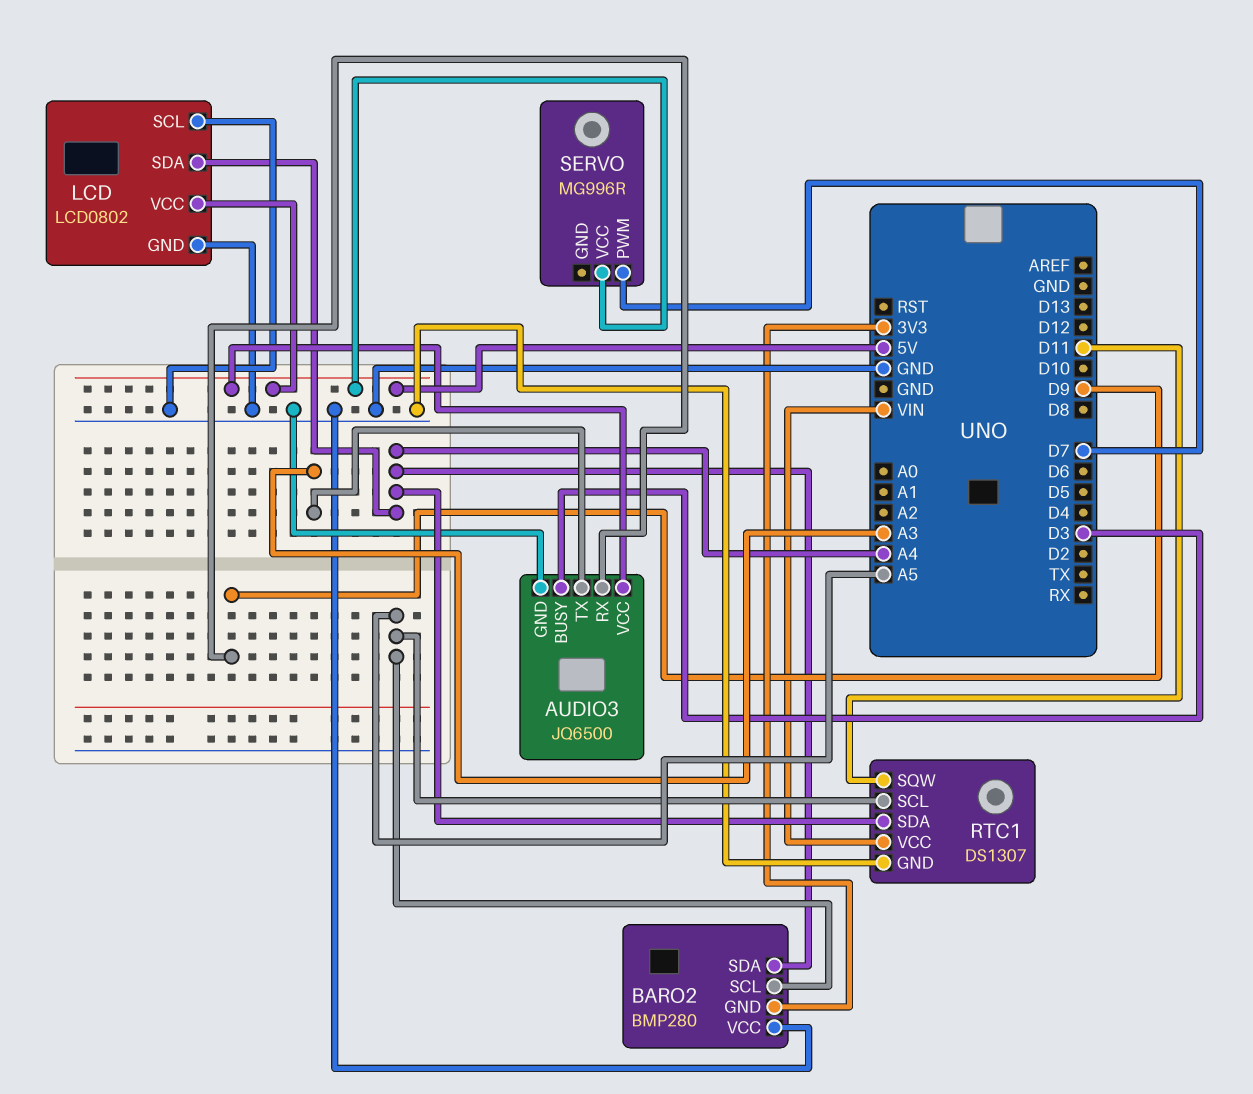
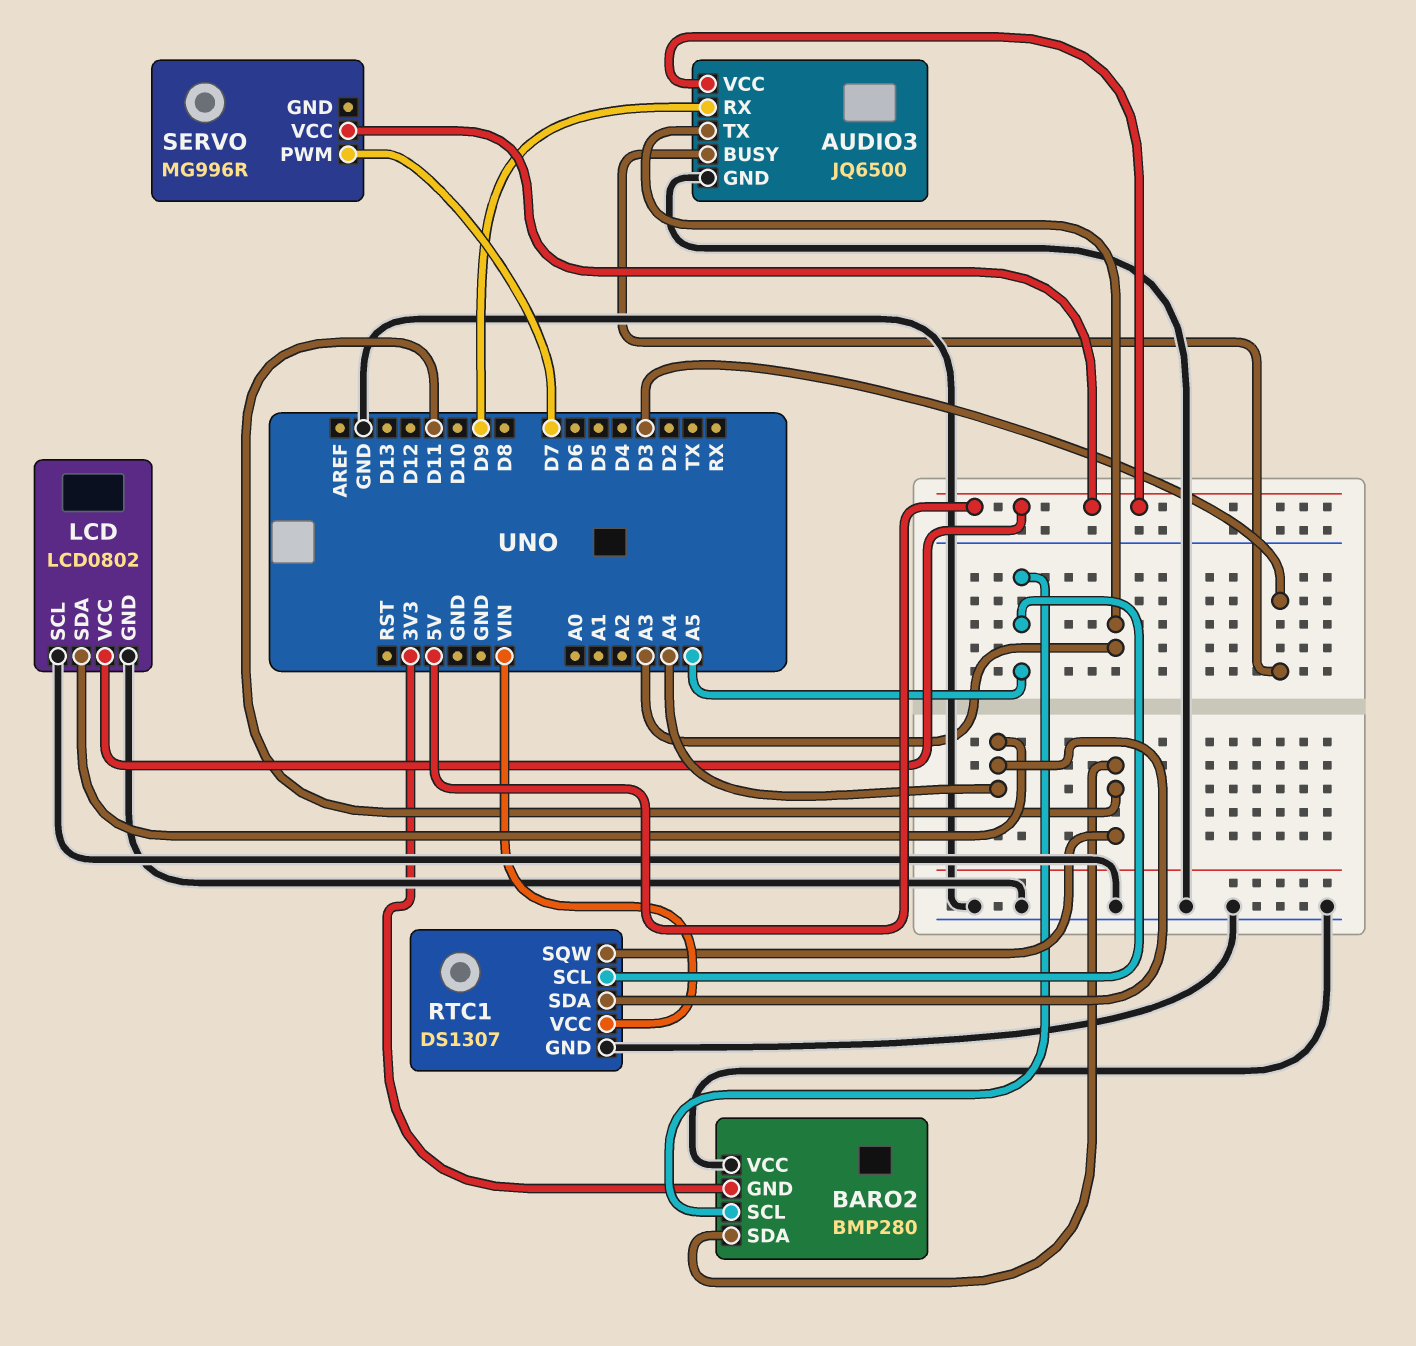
BARO2 pin SDA: A4 -> D11

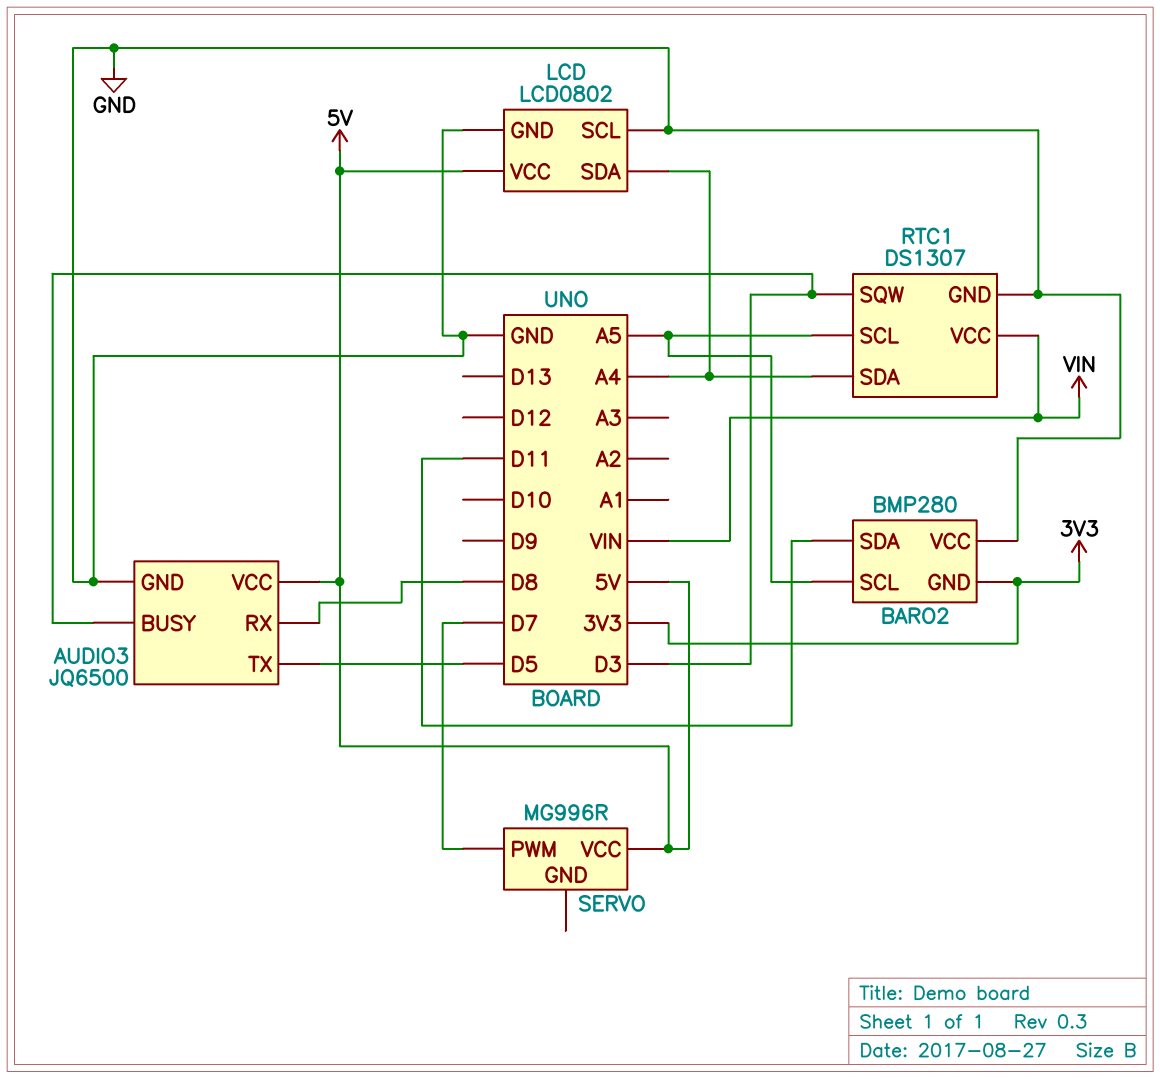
AUDIO3 pin RX: D9 -> D8
AUDIO3 pin TX: A3 -> D5
RTC1 pin SQW: D11 -> D3

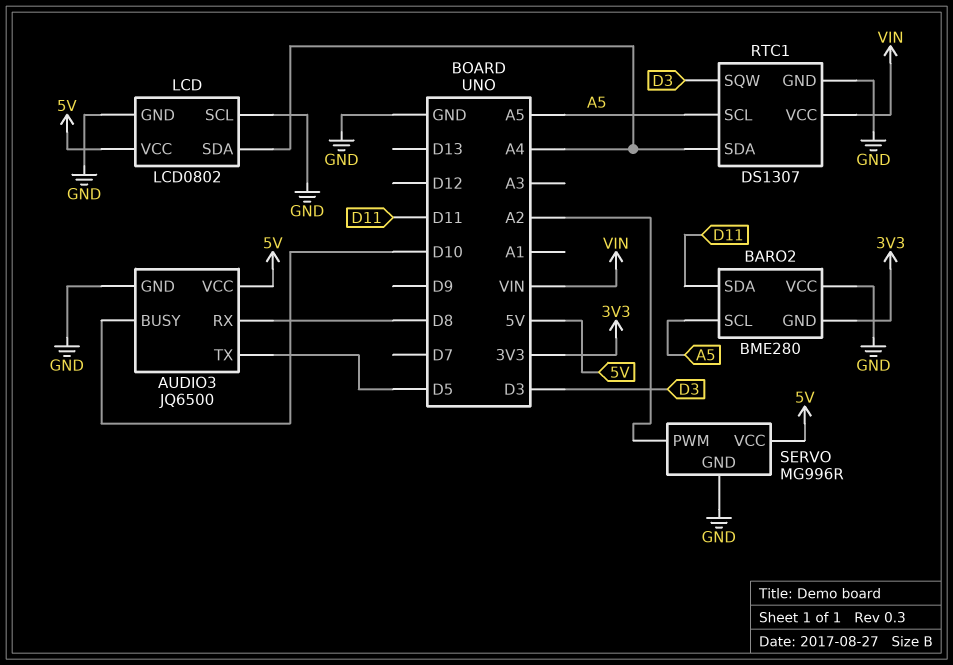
AUDIO3 pin BUSY: D3 -> D10
BARO2: BMP280 -> BME280
SERVO pin GND: none -> GND
SERVO pin PWM: D7 -> A2

